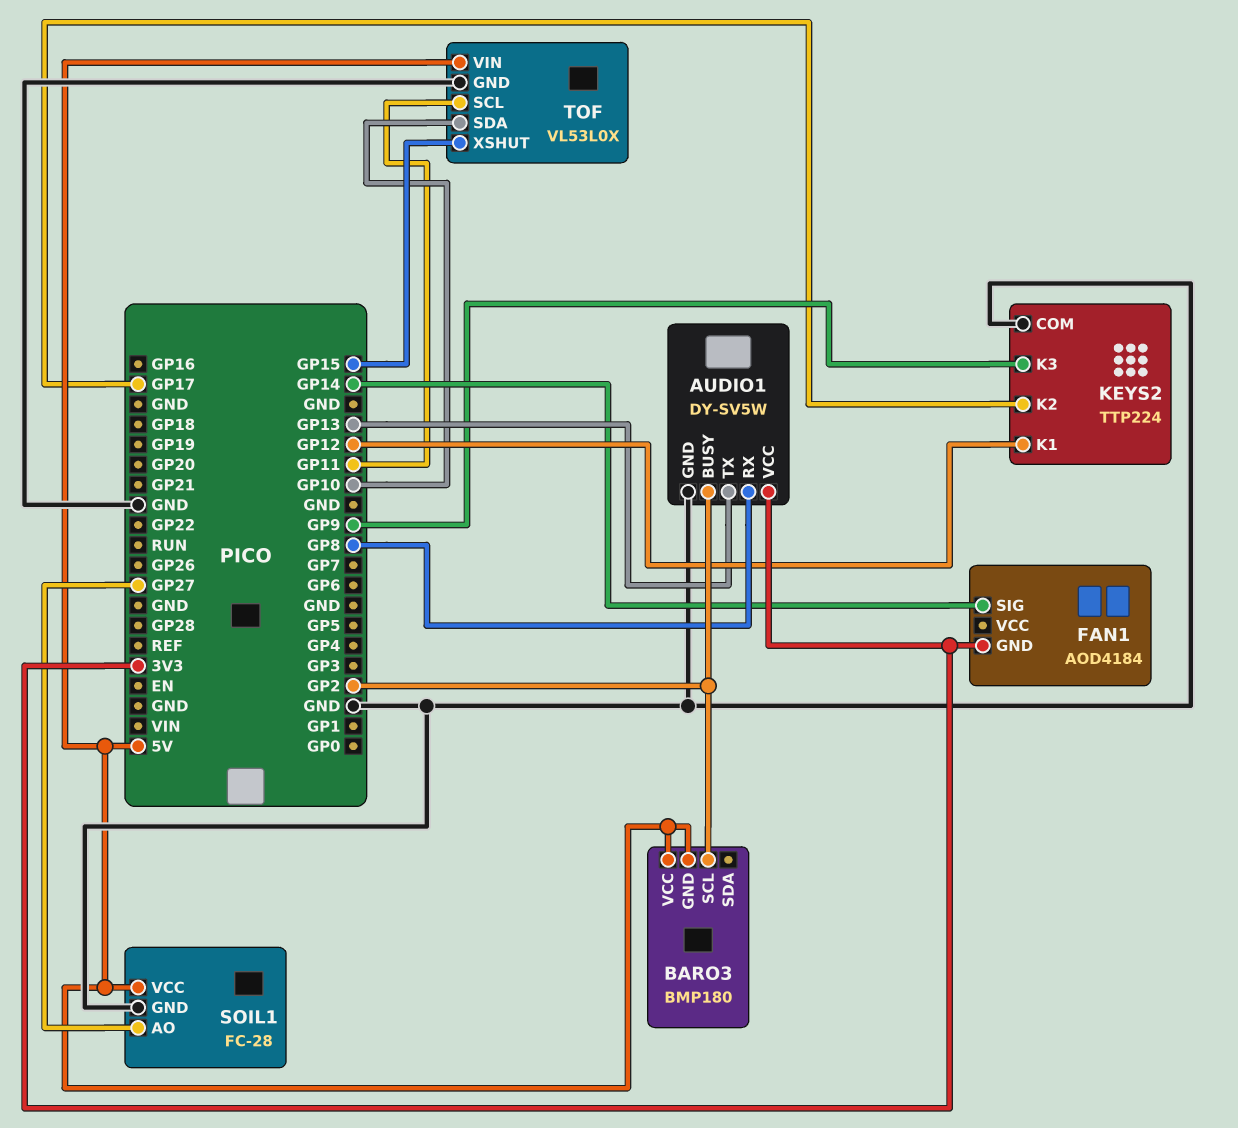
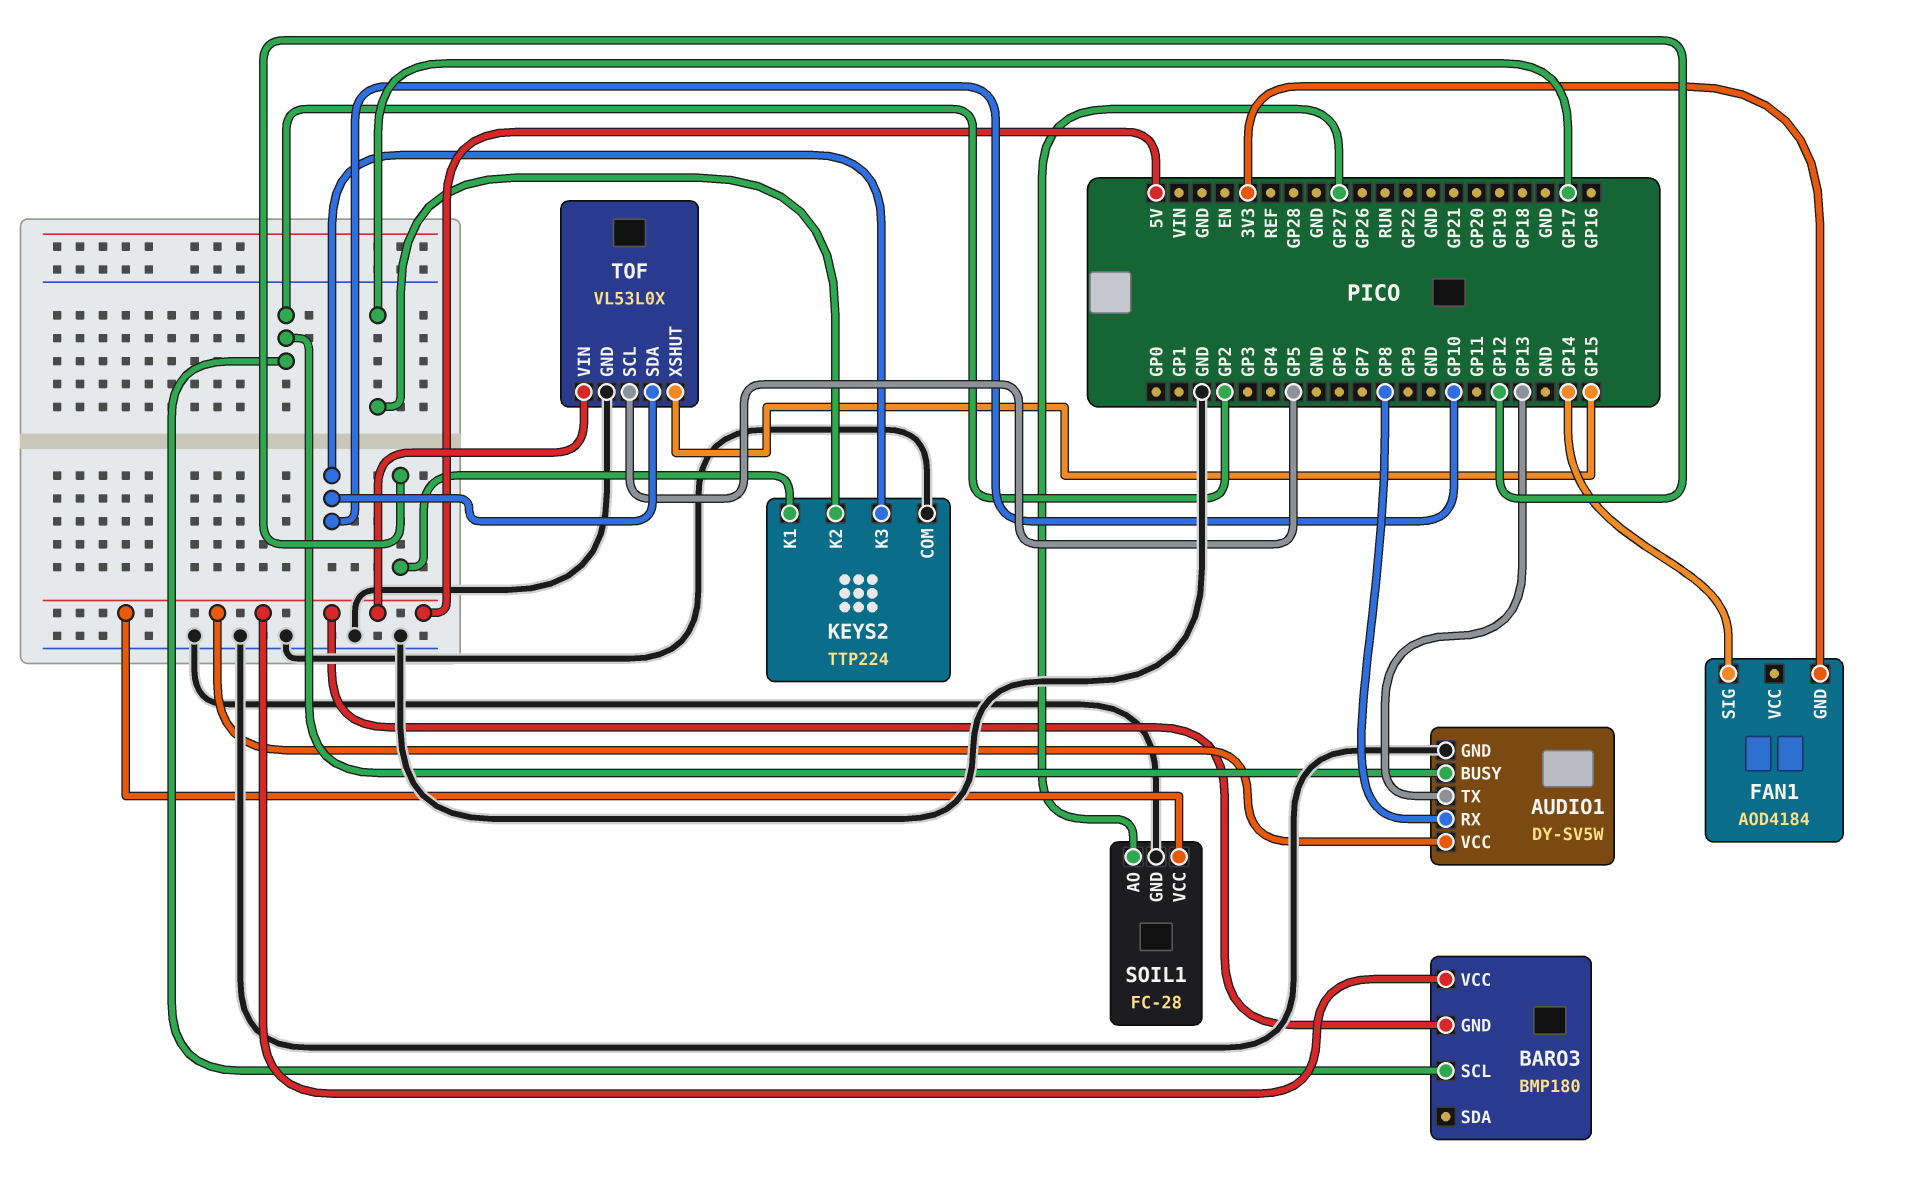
AUDIO1 pin VCC: 3V3 -> 5V
KEYS2 pin K3: GP9 -> GP10
TOF pin SCL: GP11 -> GP5

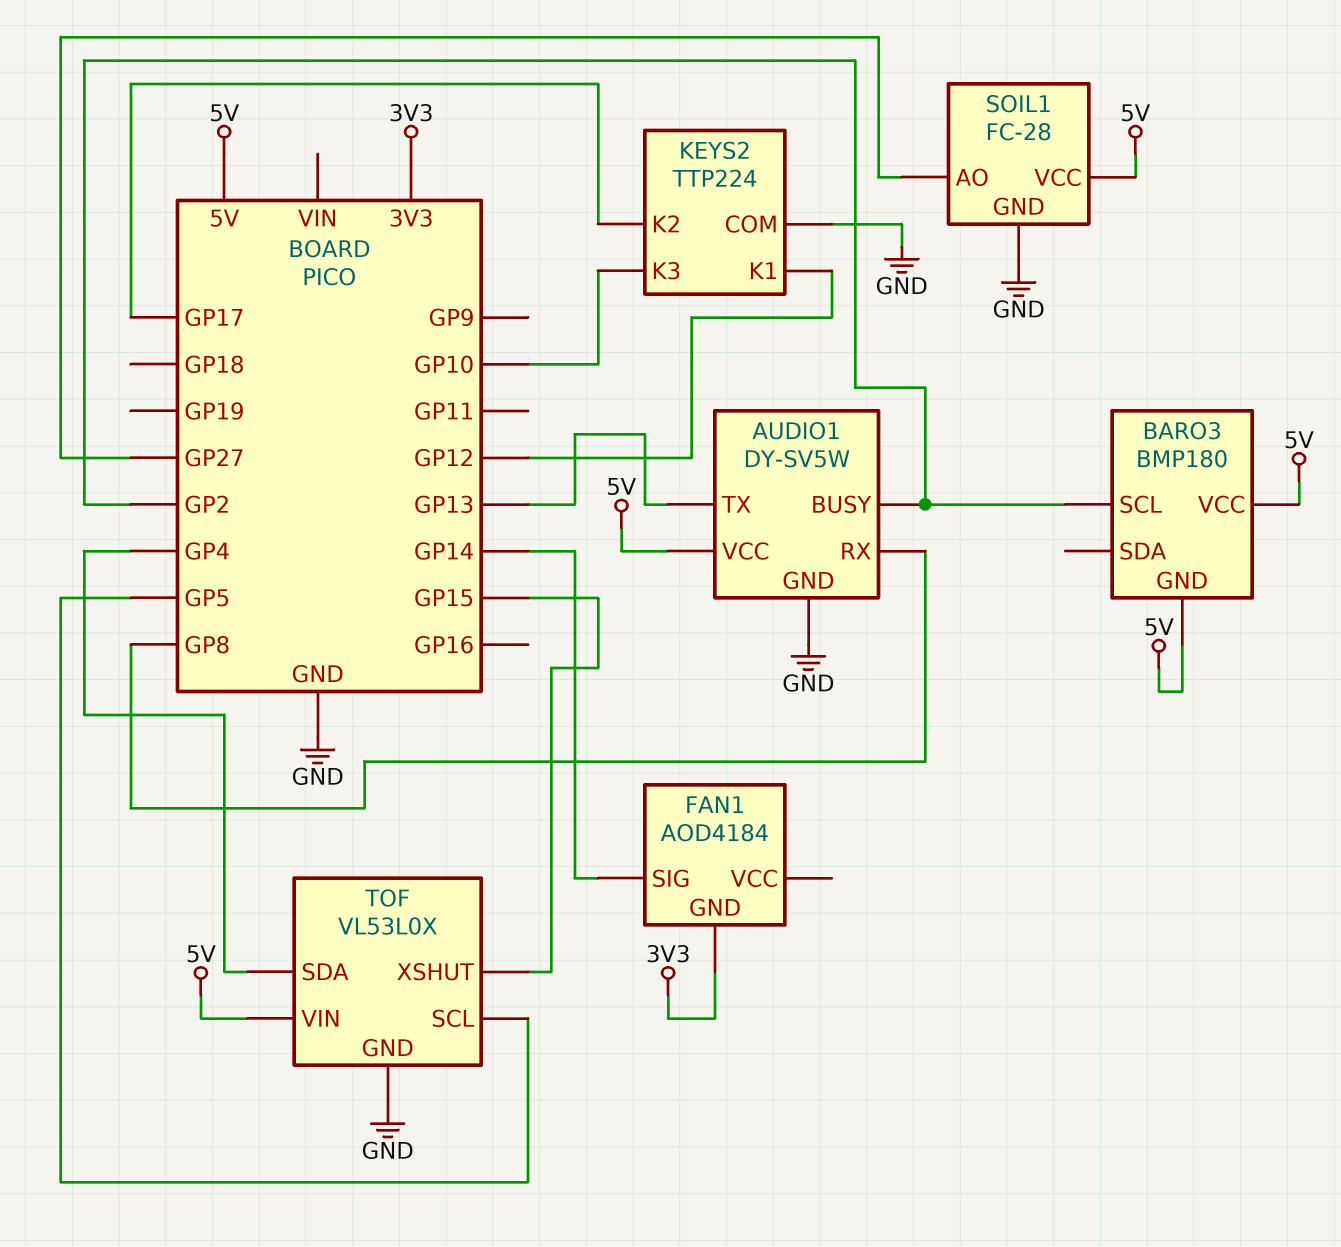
TOF pin SDA: GP10 -> GP4

